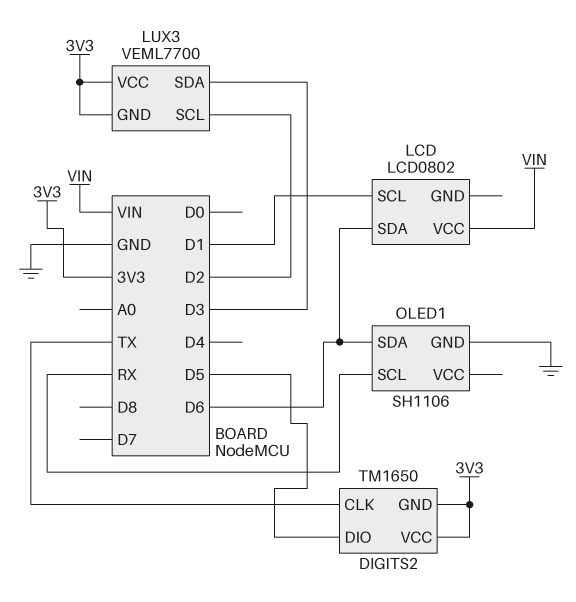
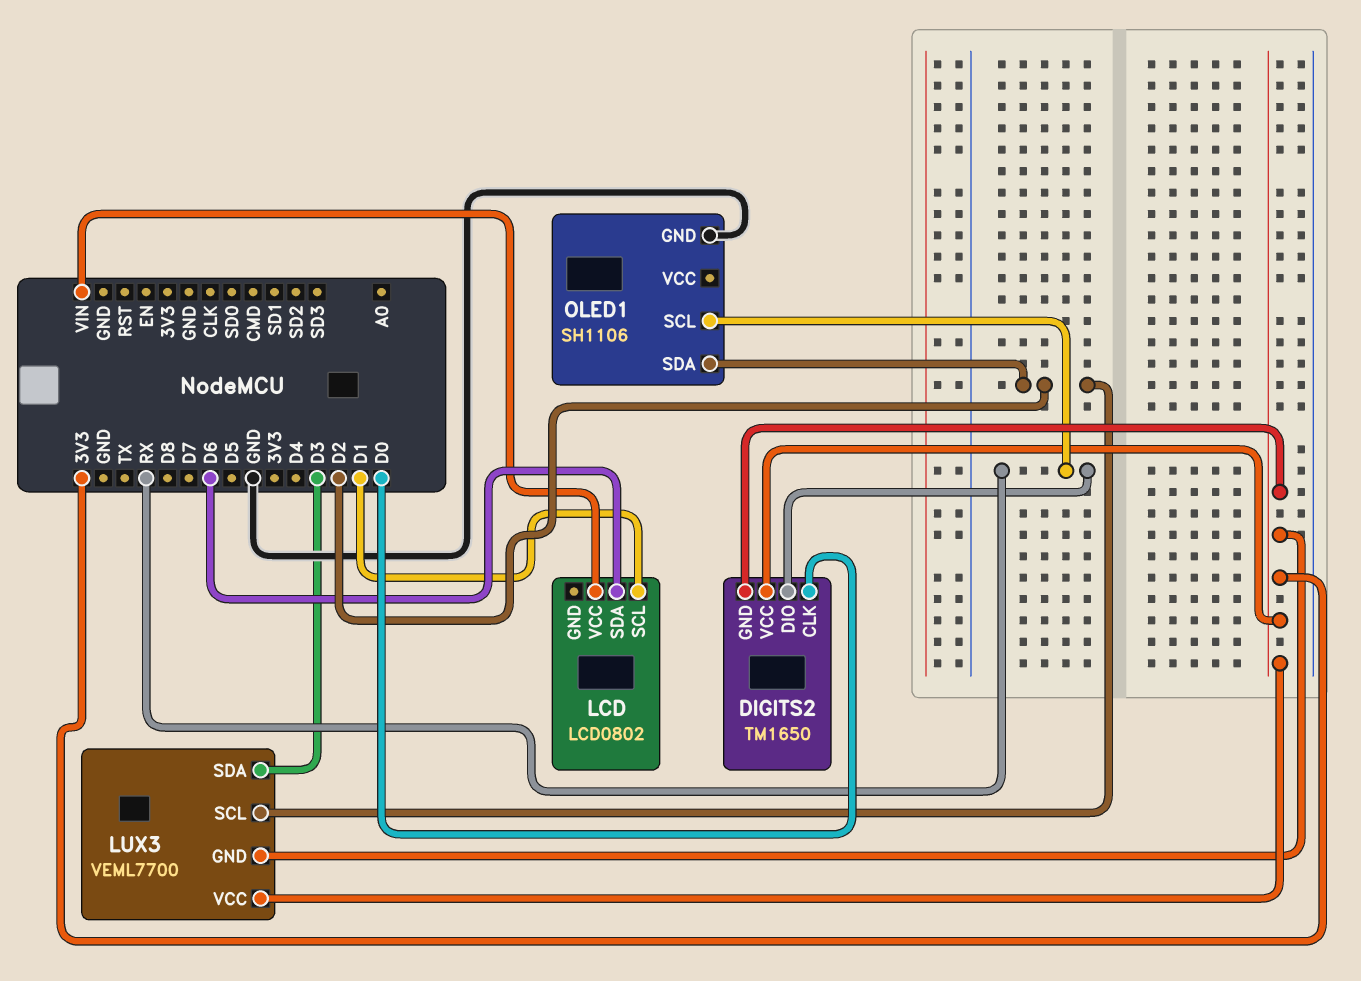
DIGITS2 pin CLK: TX -> D0
DIGITS2 pin DIO: D5 -> RX
OLED1 pin SDA: D6 -> D2

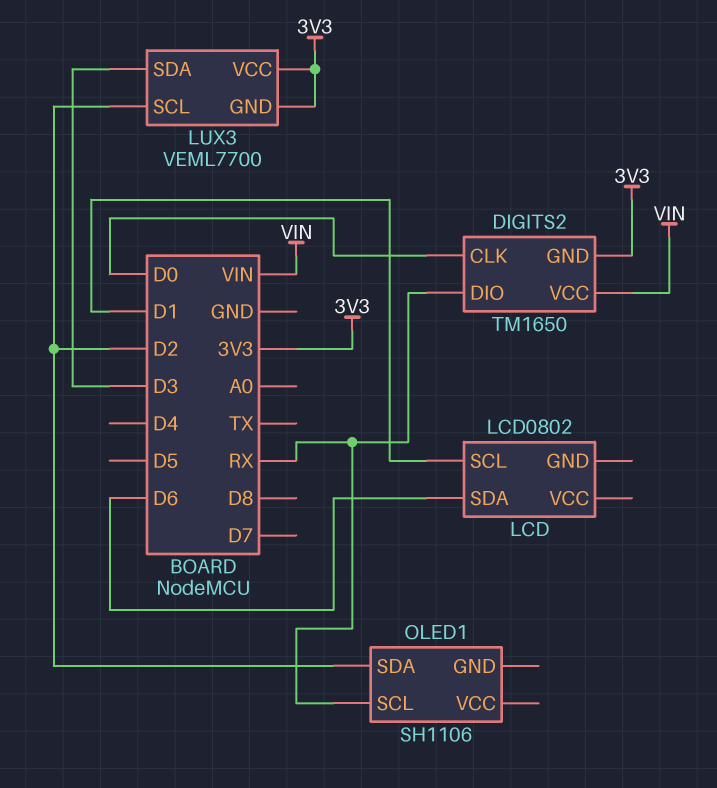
DIGITS2 pin VCC: 3V3 -> VIN
LCD pin VCC: VIN -> none
OLED1 pin GND: GND -> none

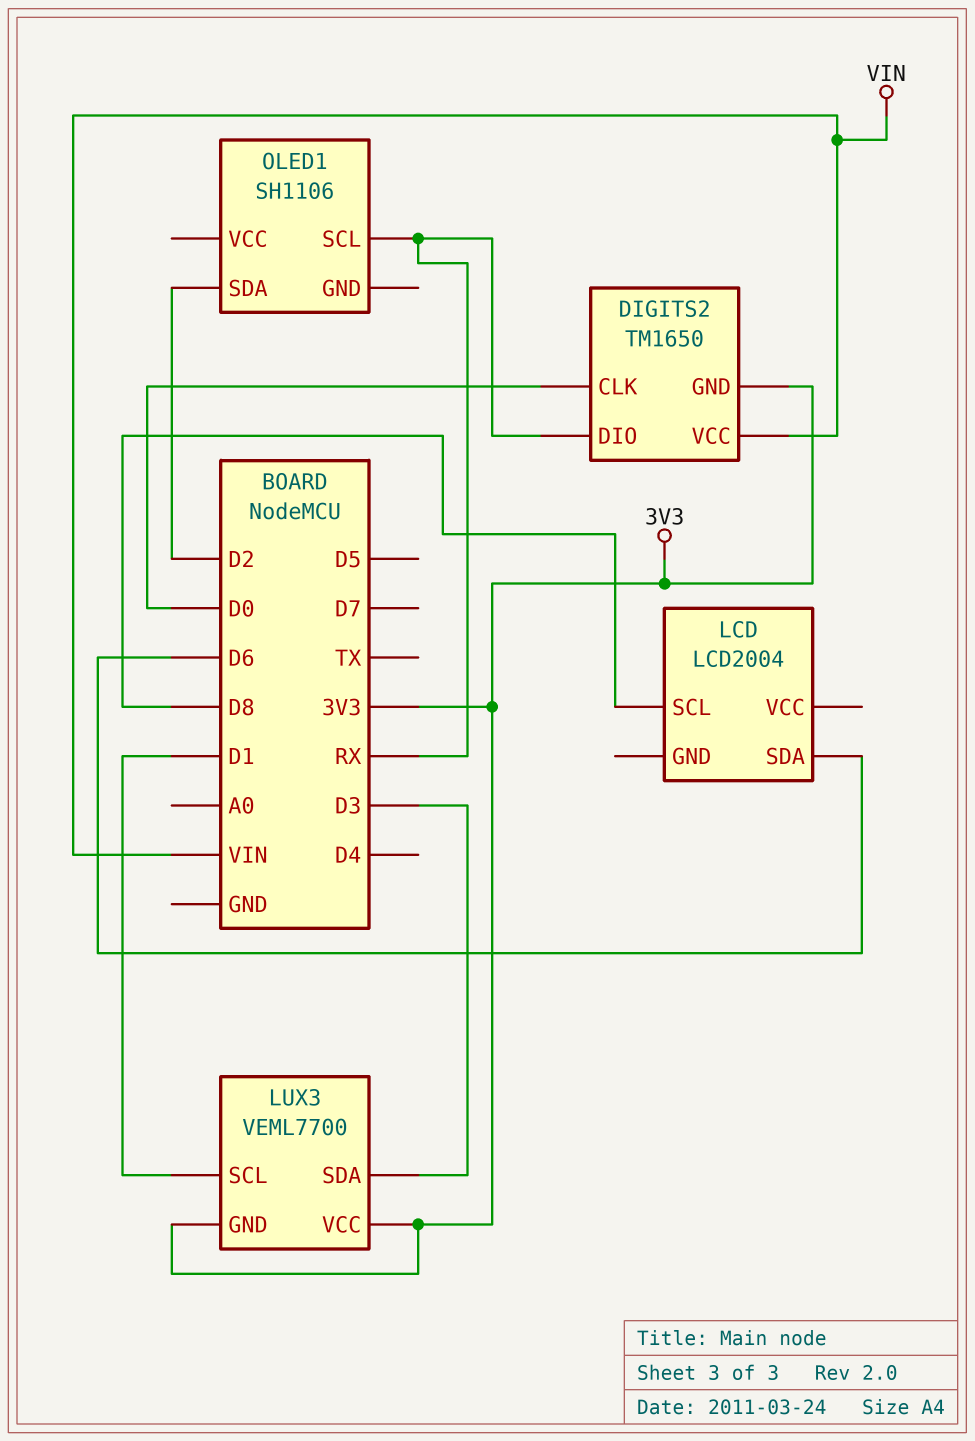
LCD: LCD0802 -> LCD2004
LCD pin SCL: D1 -> D8
LUX3 pin SCL: D2 -> D1

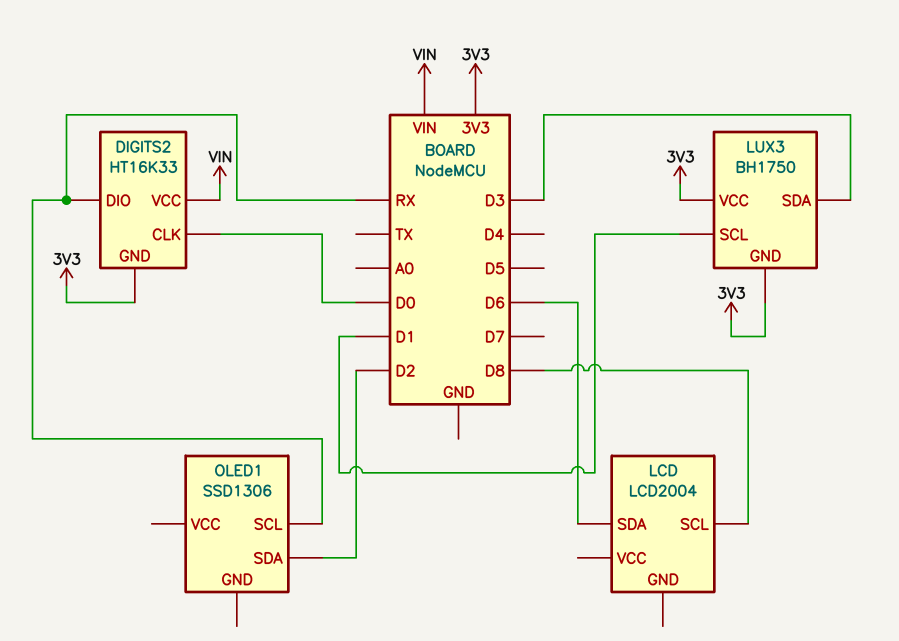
DIGITS2: TM1650 -> HT16K33
LUX3: VEML7700 -> BH1750
OLED1: SH1106 -> SSD1306

